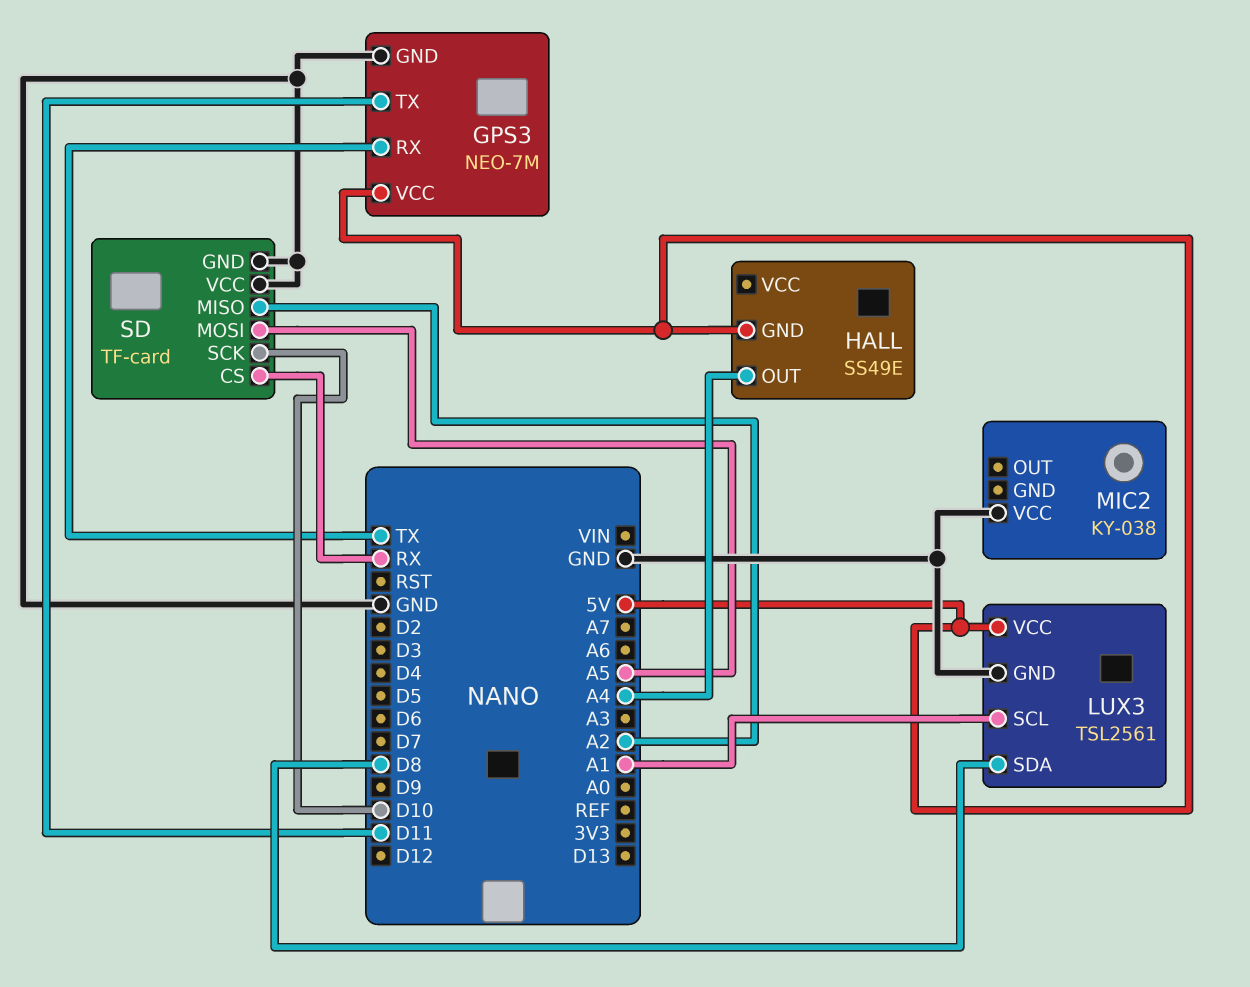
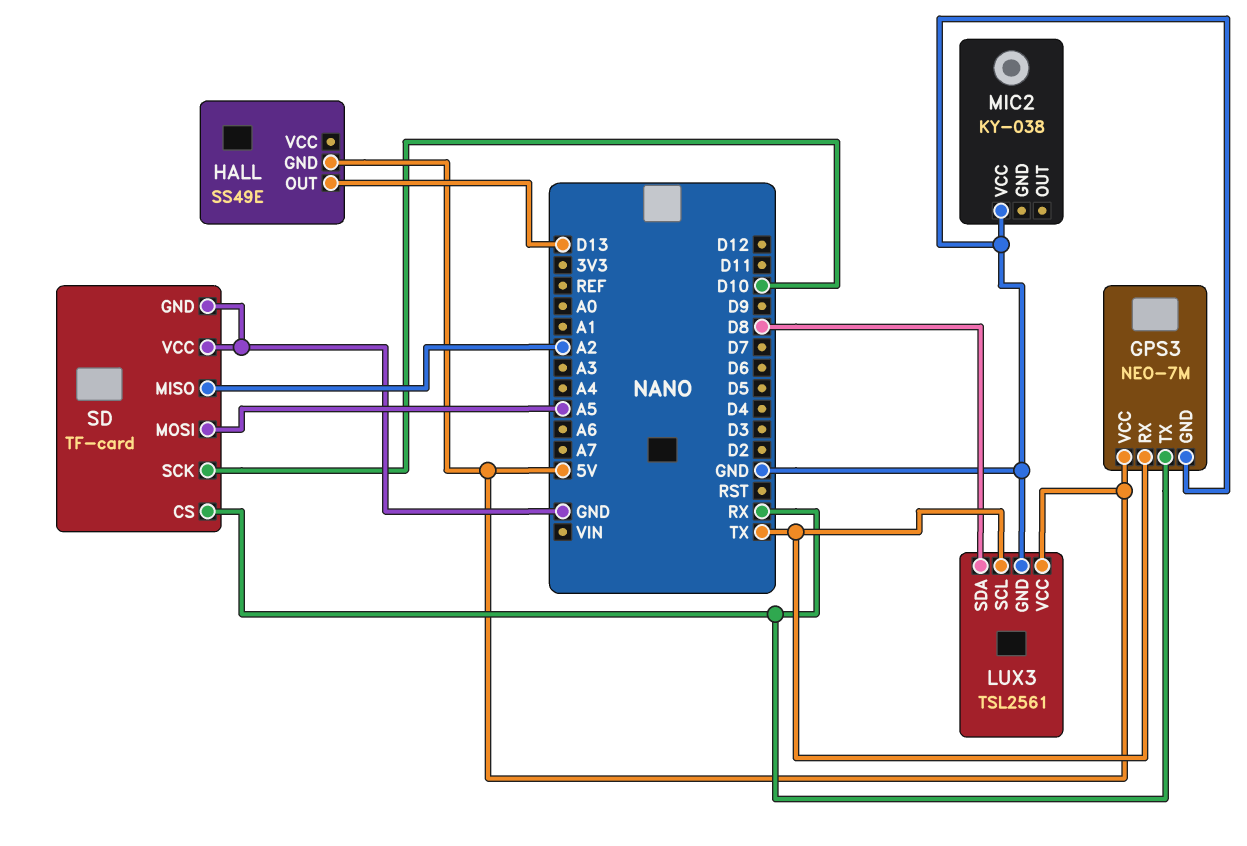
GPS3 pin TX: D11 -> RX
HALL pin OUT: A4 -> D13
LUX3 pin SCL: A1 -> TX

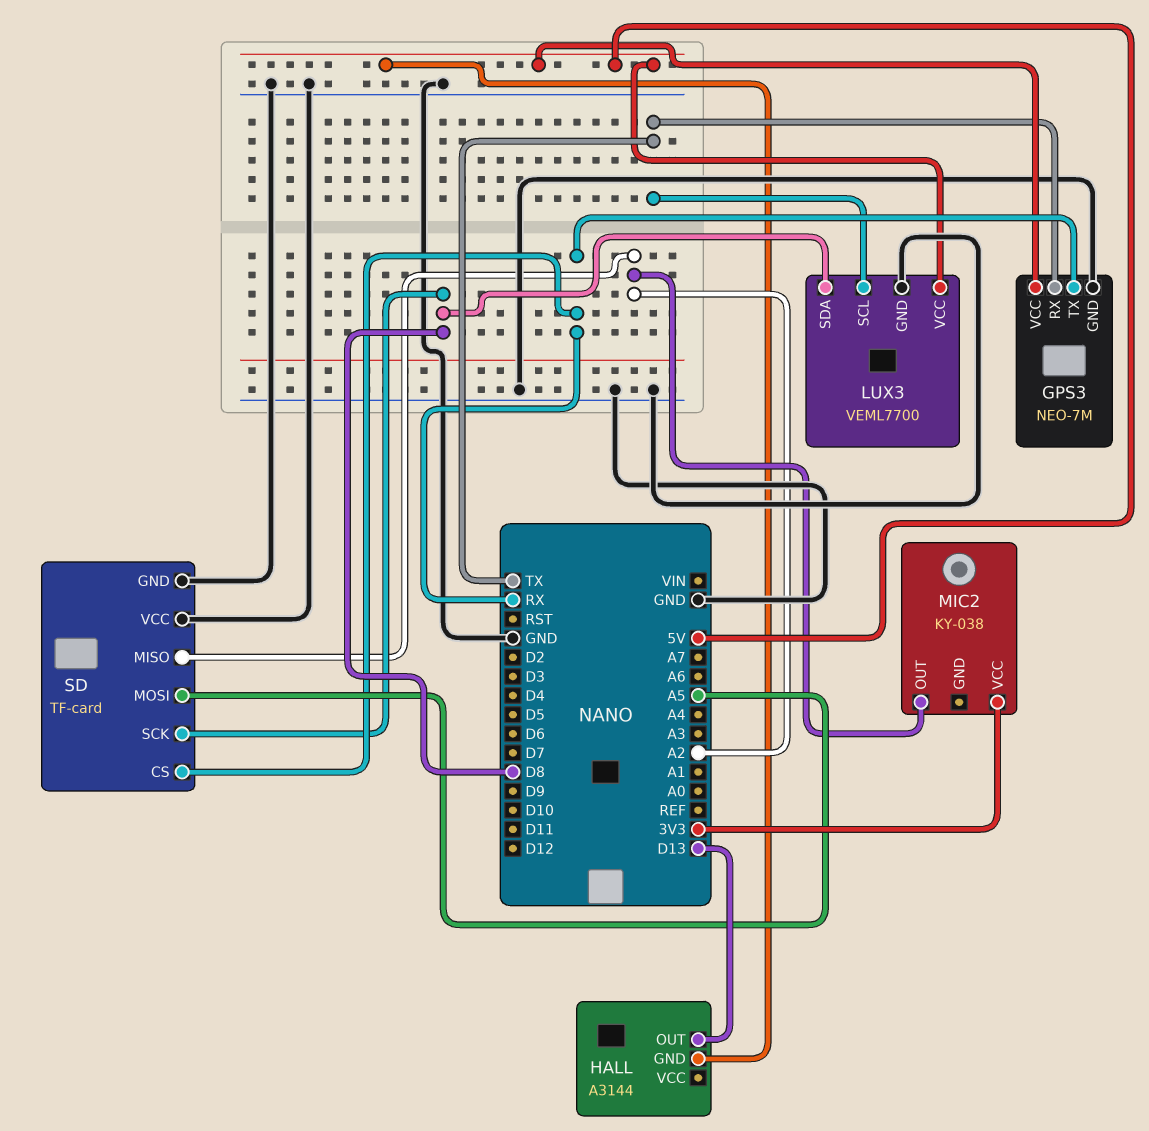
HALL: SS49E -> A3144
LUX3: TSL2561 -> VEML7700
MIC2 pin OUT: none -> A2
MIC2 pin VCC: GND -> 3V3
SD pin SCK: D10 -> D8

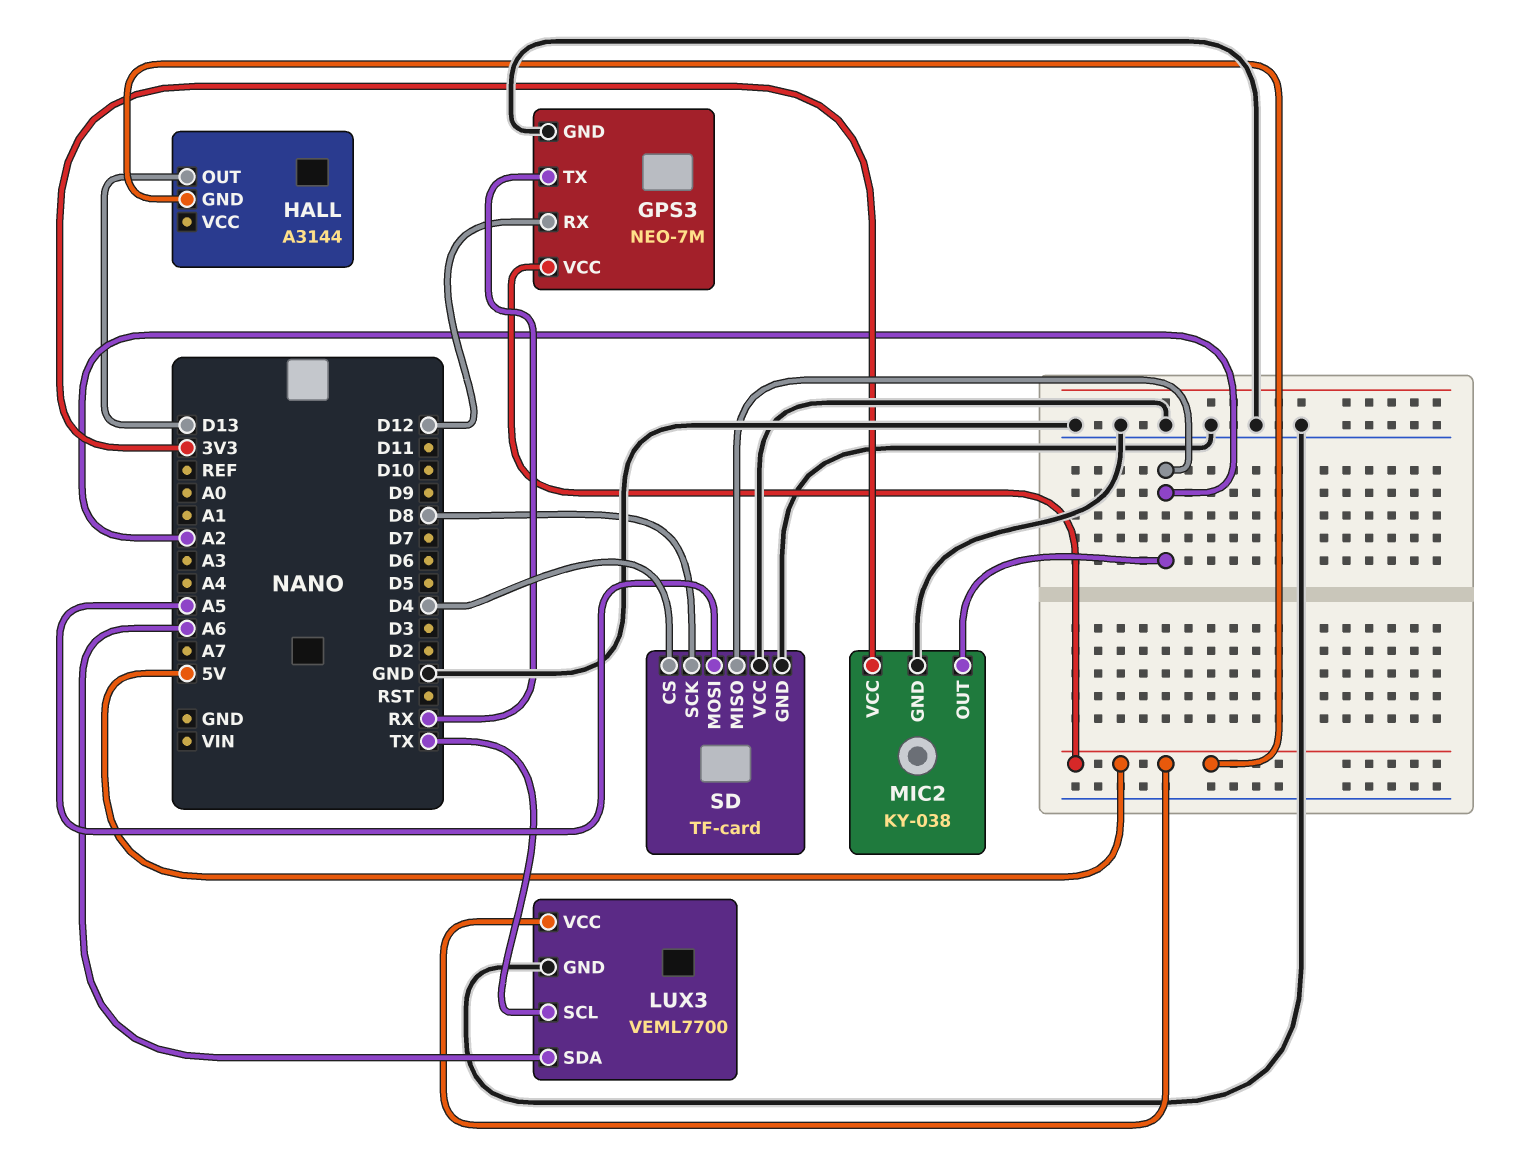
GPS3 pin RX: TX -> D12
LUX3 pin SDA: D8 -> A6
MIC2 pin GND: none -> GND
SD pin CS: RX -> D4

